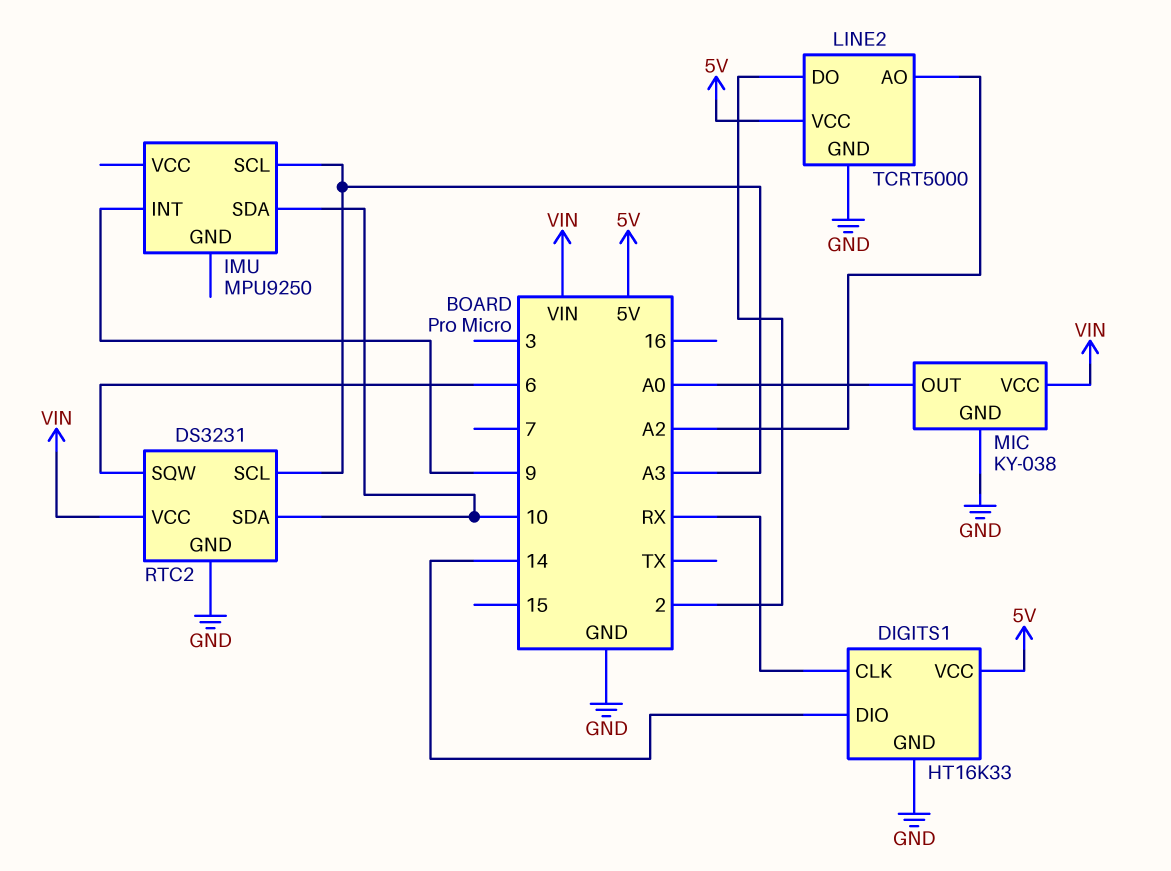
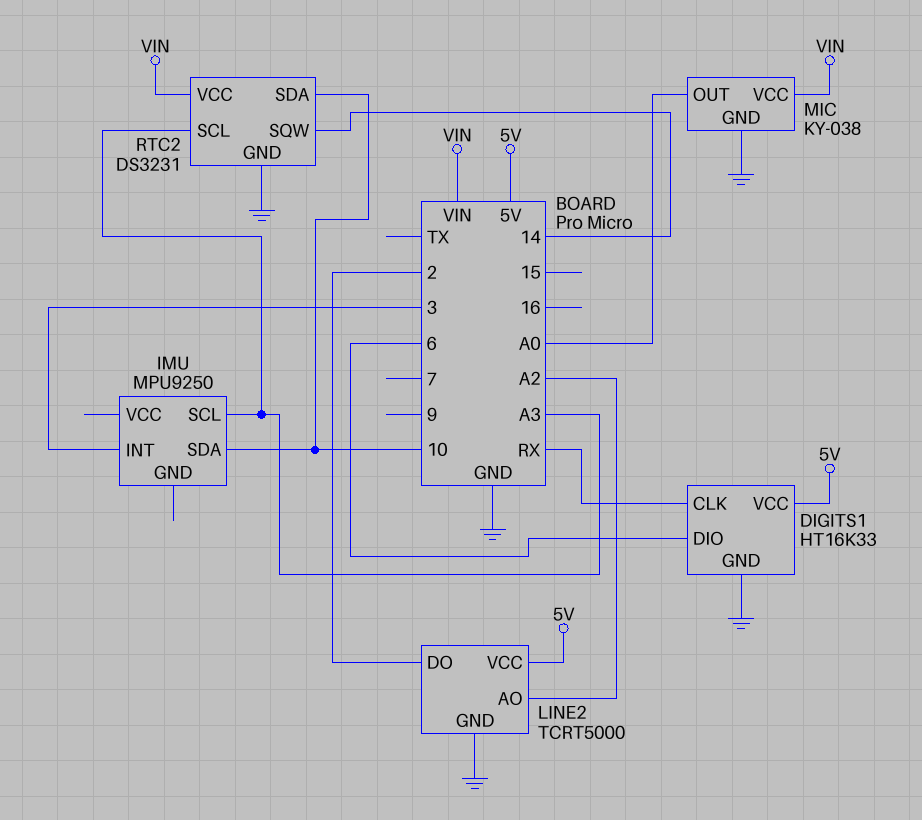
DIGITS1 pin DIO: 14 -> 6
IMU pin INT: 9 -> 3
RTC2 pin SQW: 6 -> 14

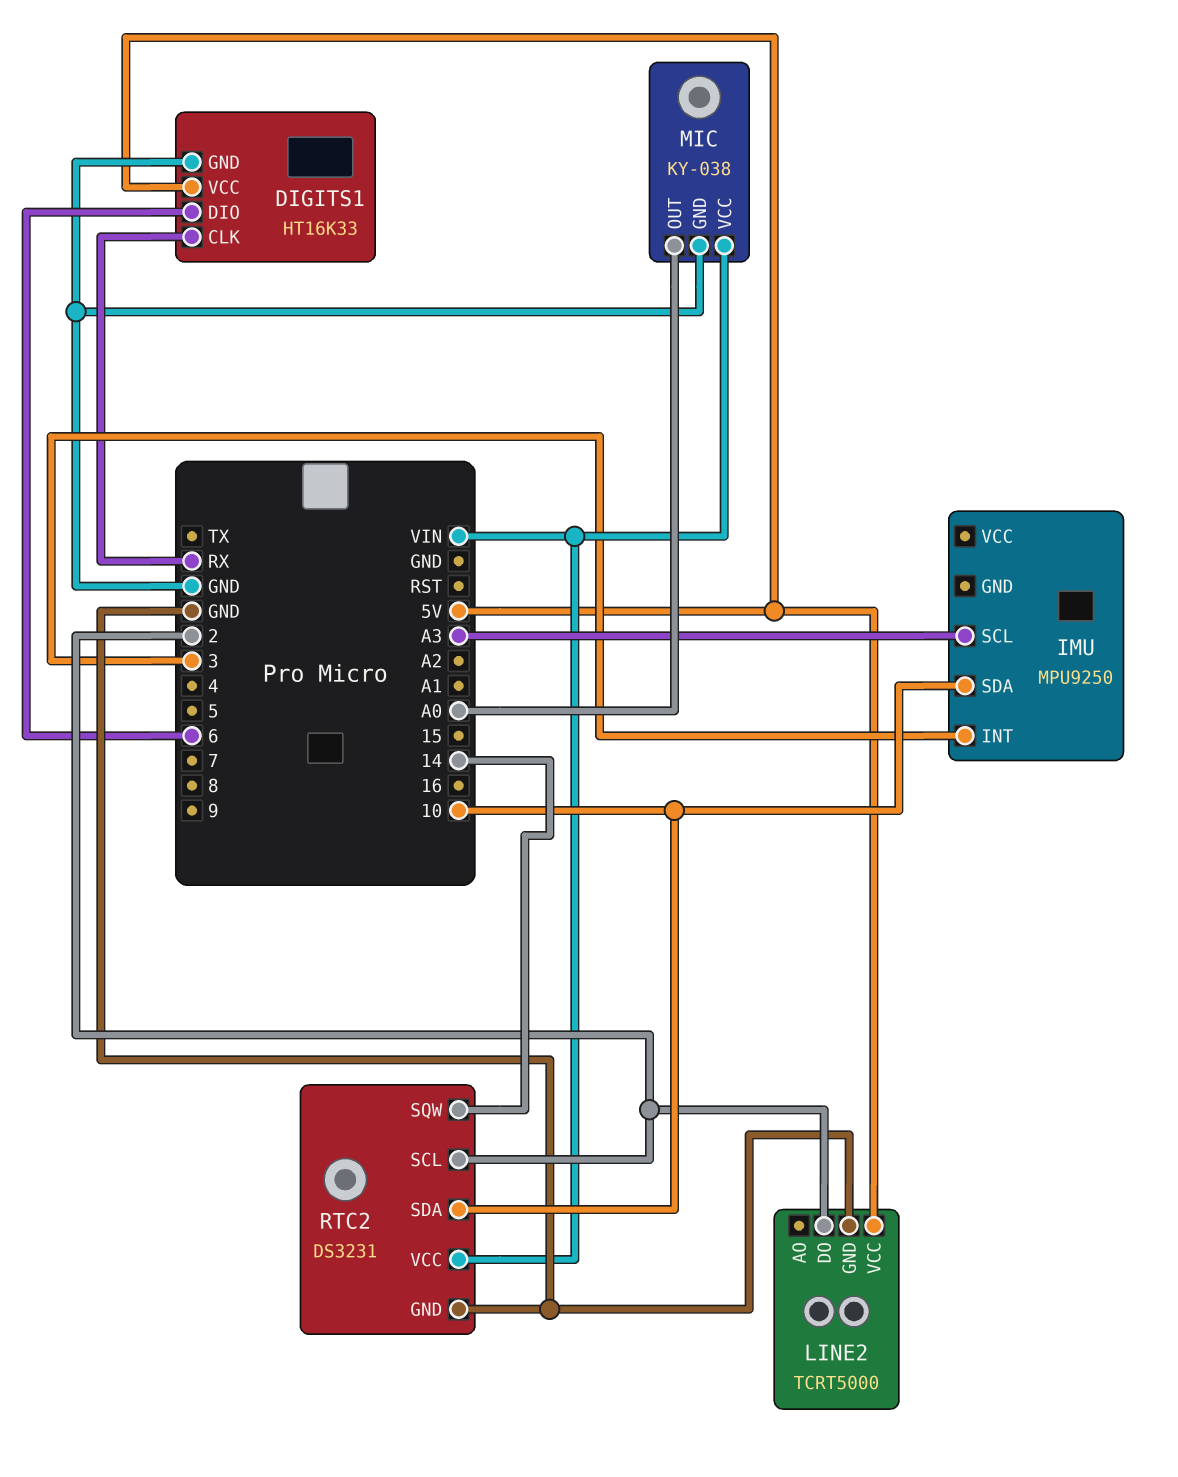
LINE2 pin AO: A2 -> none
RTC2 pin SCL: A3 -> 2

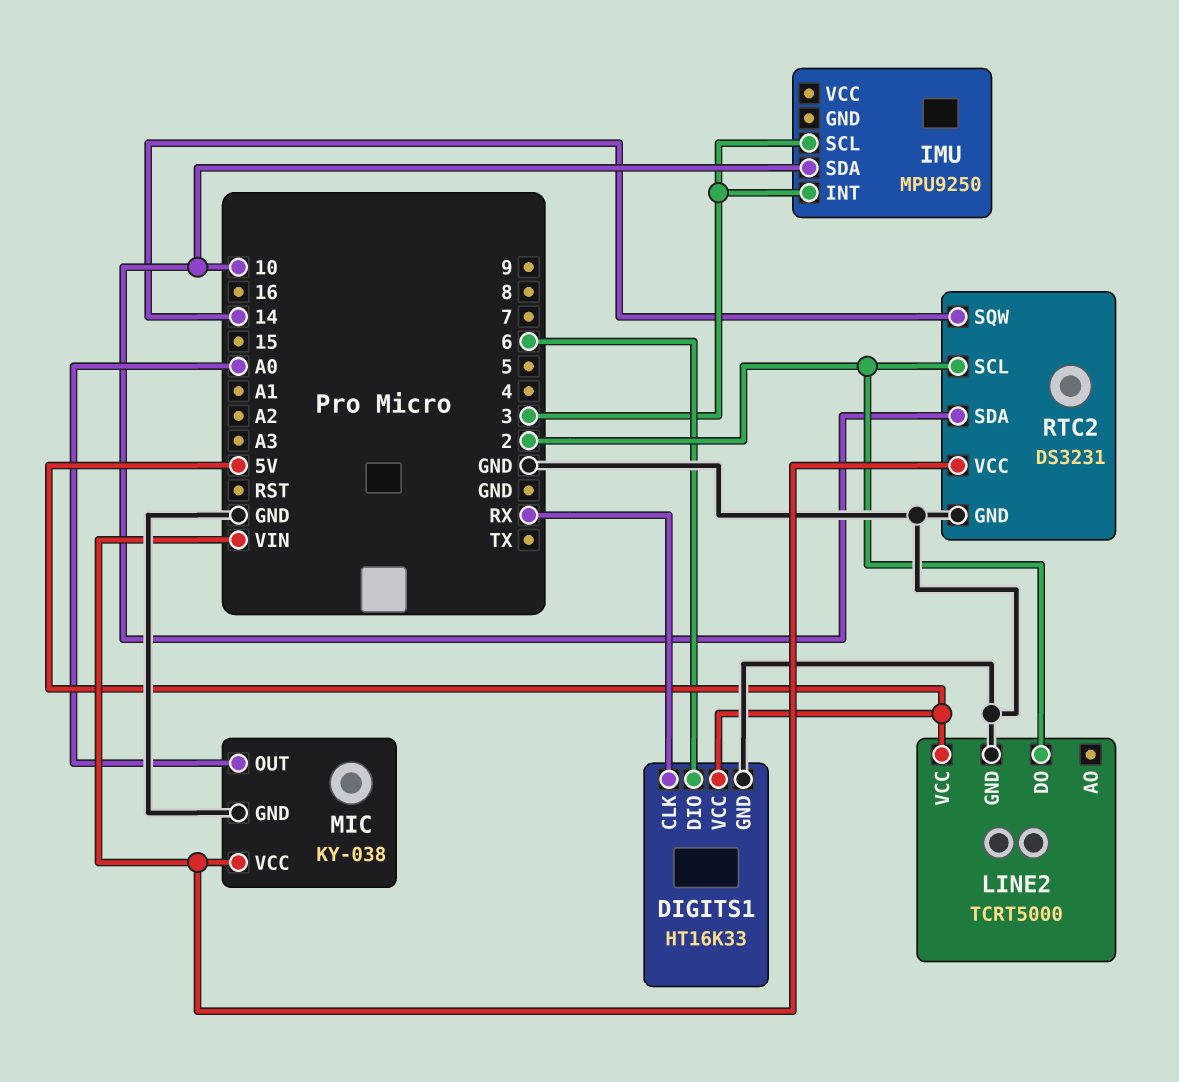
IMU pin SCL: A3 -> 3

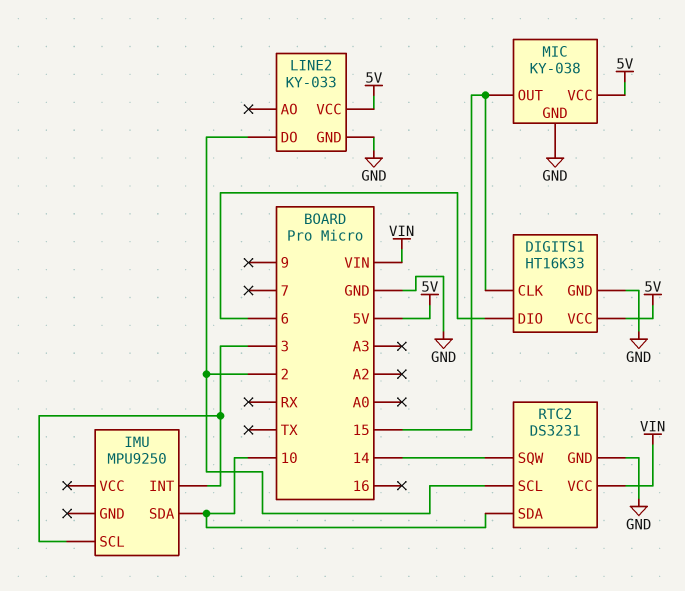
DIGITS1 pin CLK: RX -> 15
LINE2: TCRT5000 -> KY-033
MIC pin OUT: A0 -> 15
MIC pin VCC: VIN -> 5V

